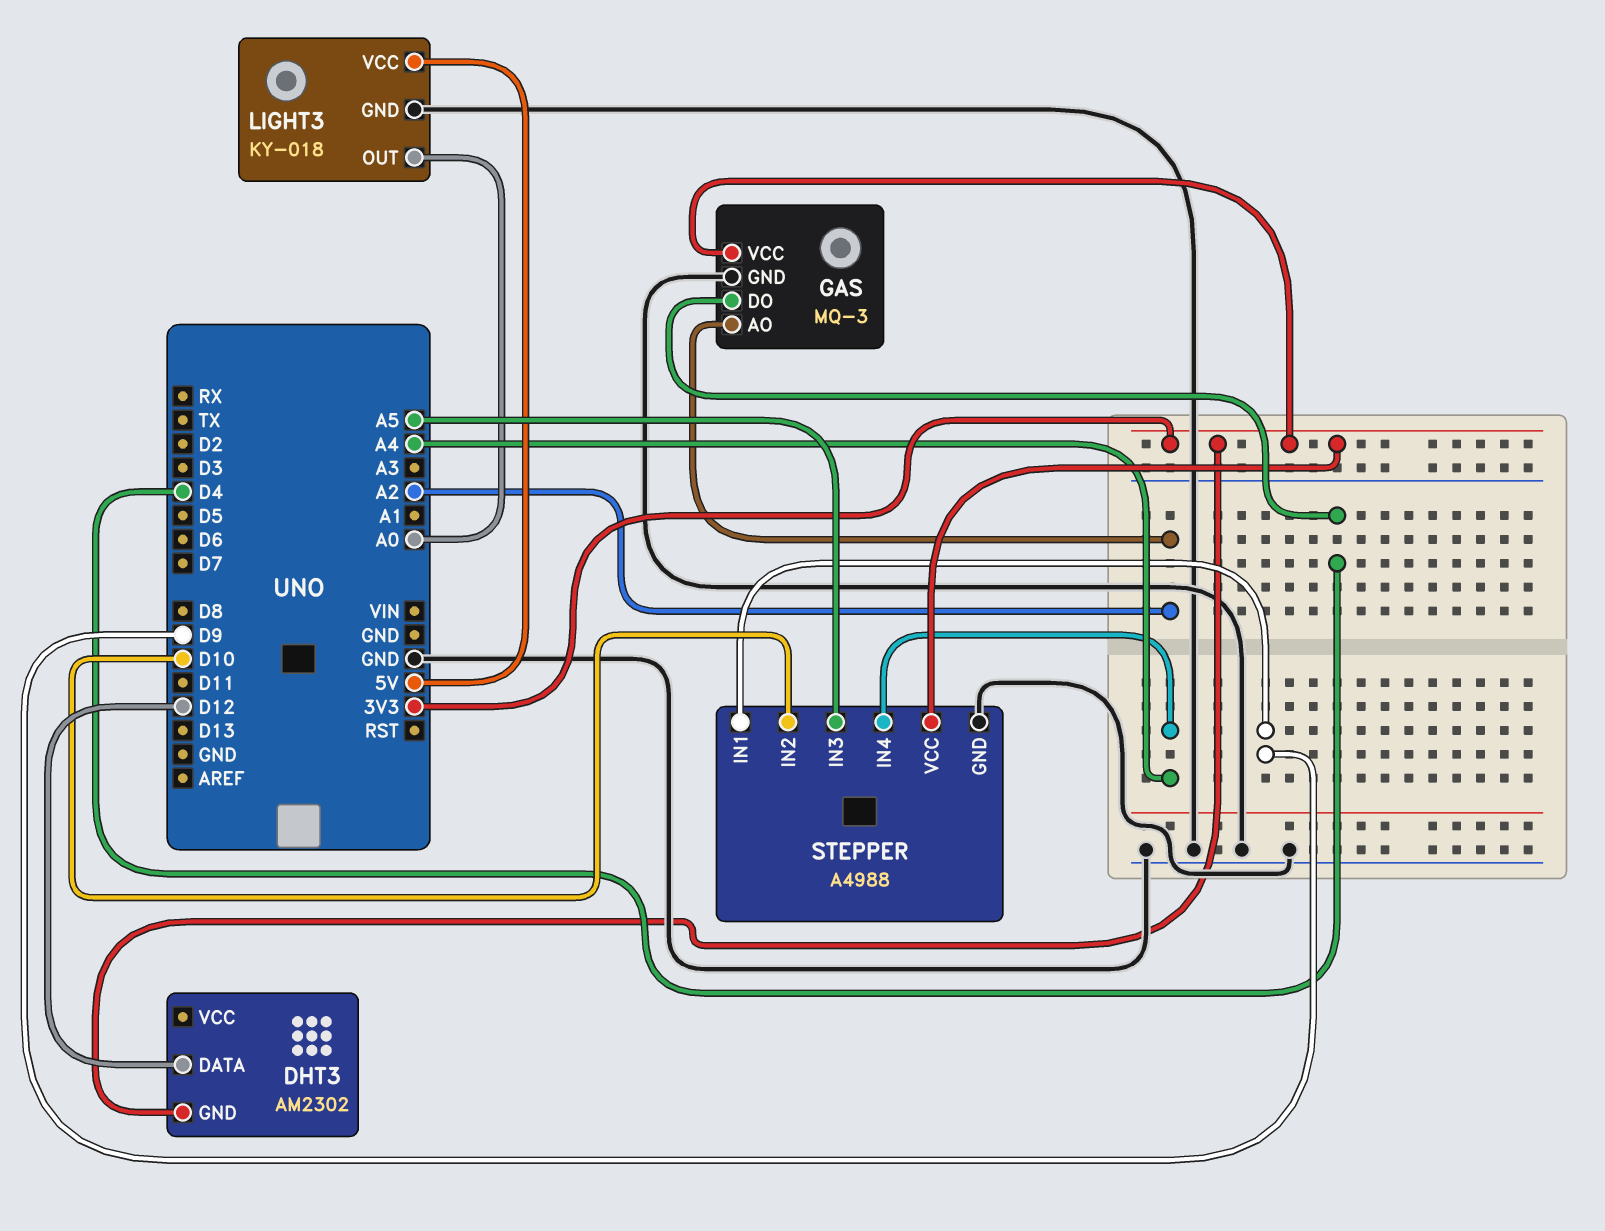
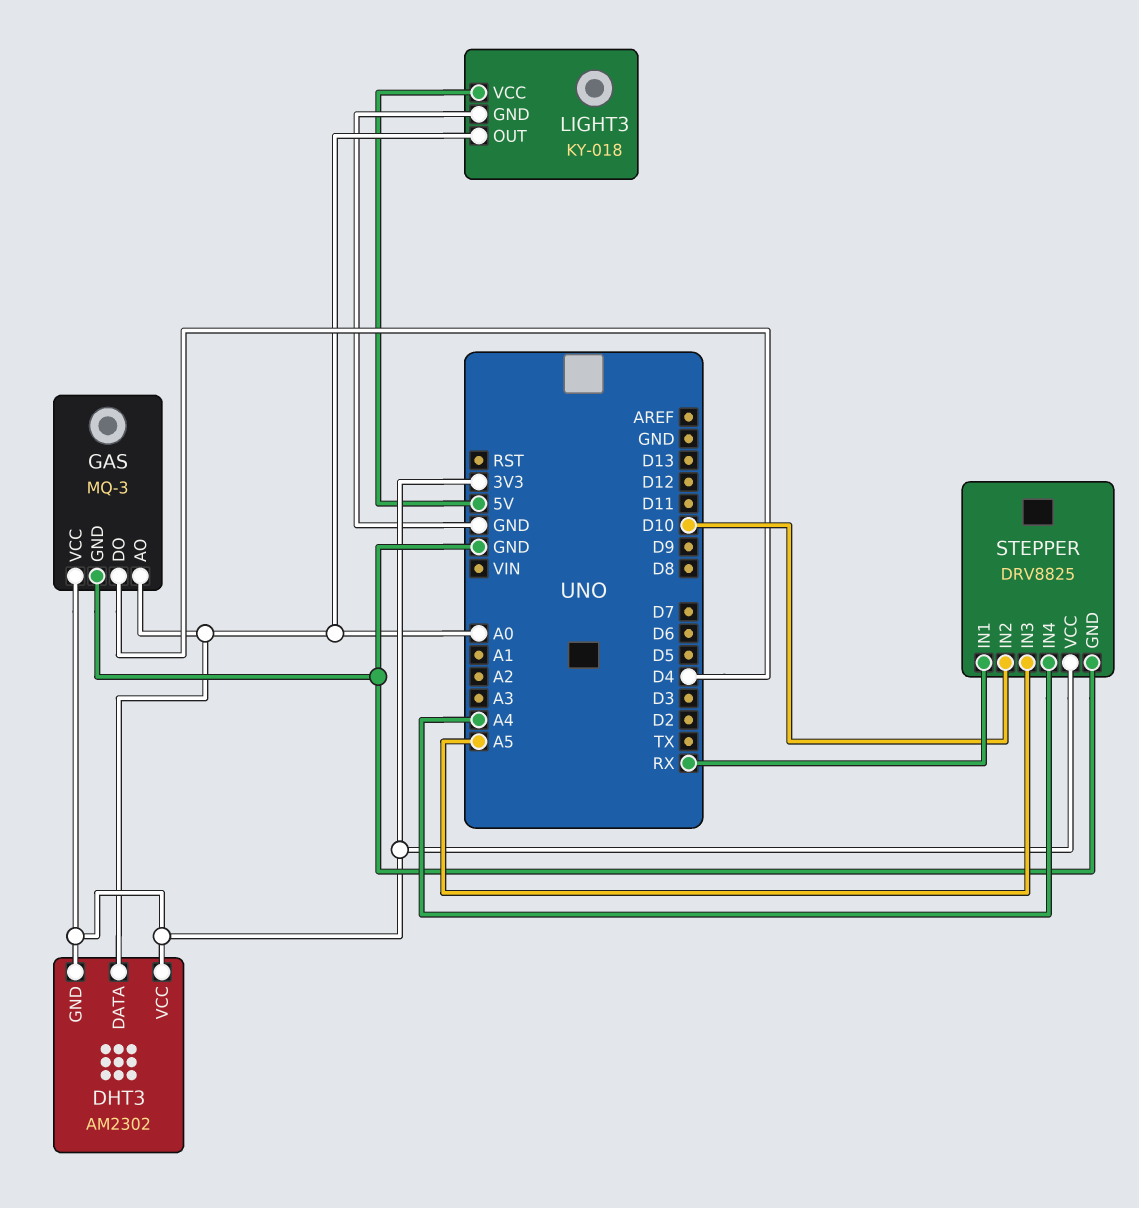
DHT3 pin DATA: D12 -> A0
DHT3 pin VCC: none -> 3V3
GAS pin AO: A2 -> A0
STEPPER: A4988 -> DRV8825
STEPPER pin IN1: D9 -> RX

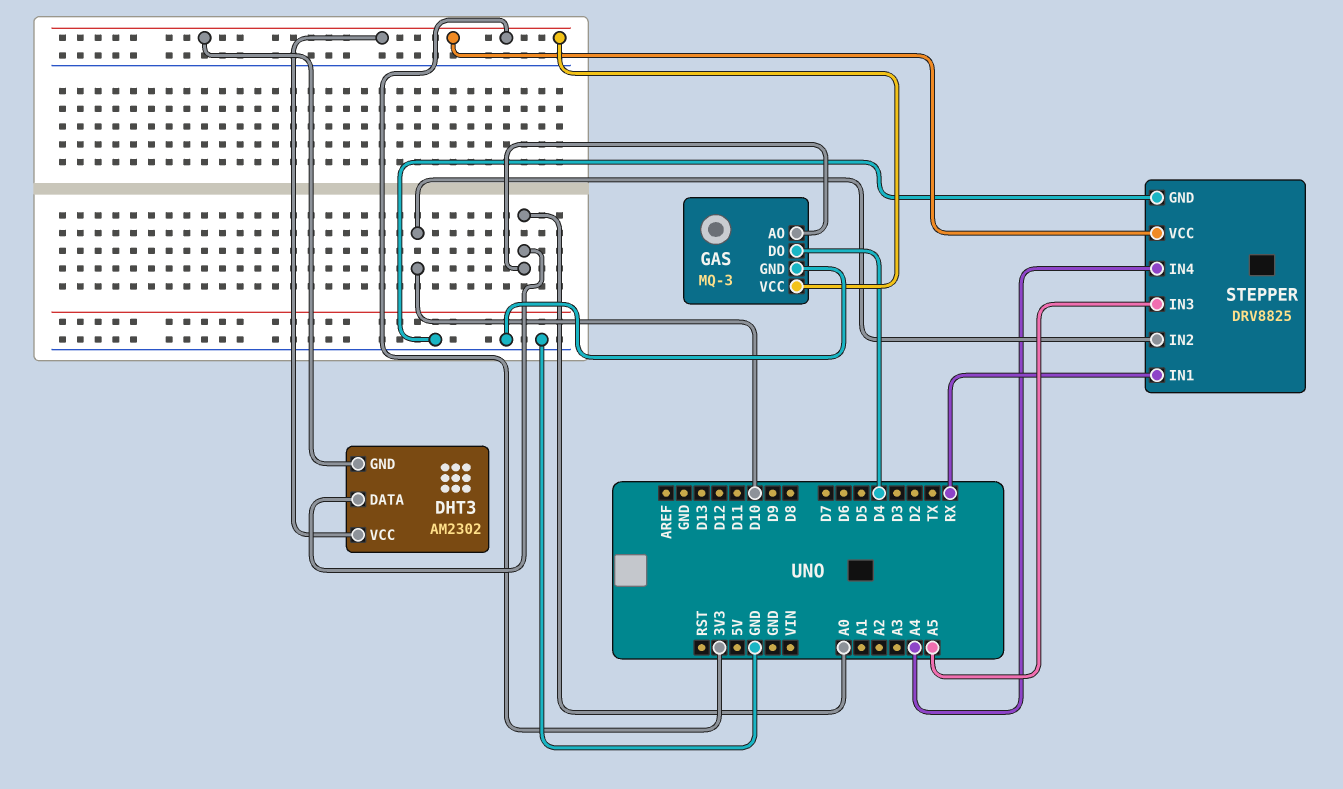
LIGHT3: KY-018 -> none
LIGHT3 pin GND: GND -> none
LIGHT3 pin OUT: A0 -> none
LIGHT3 pin VCC: 5V -> none

